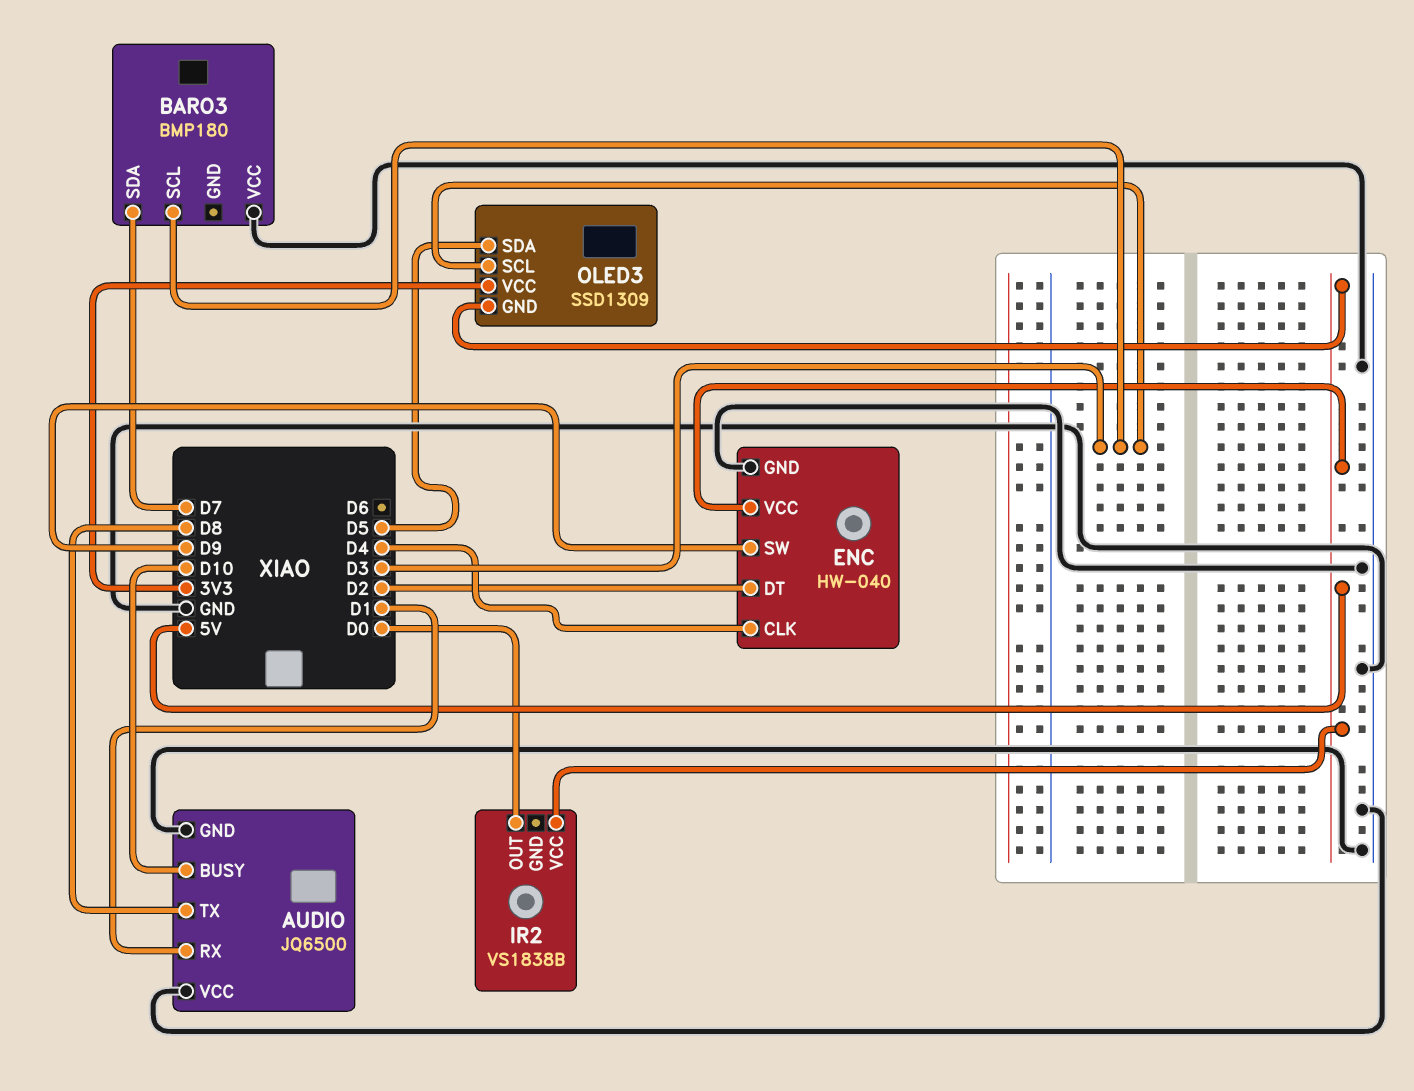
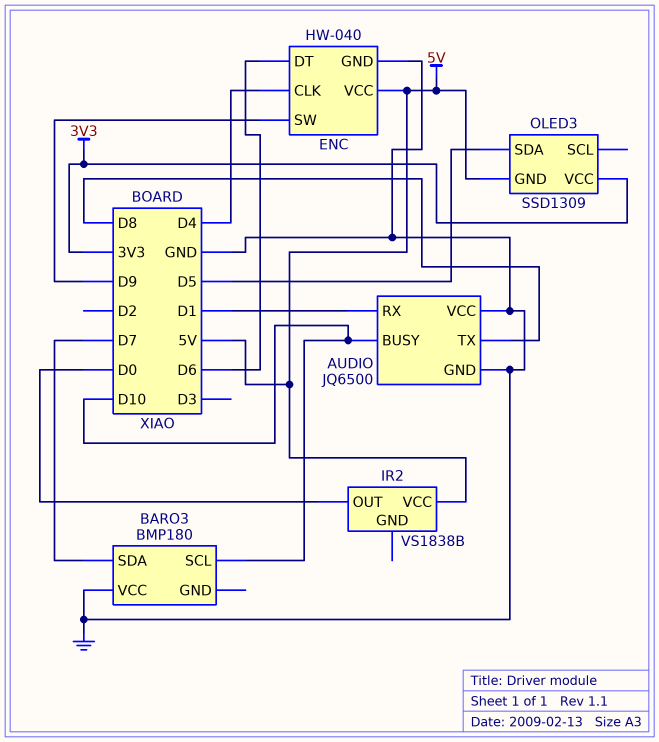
BARO3 pin SCL: D3 -> D10
ENC pin DT: D2 -> D6
OLED3 pin SCL: D3 -> none

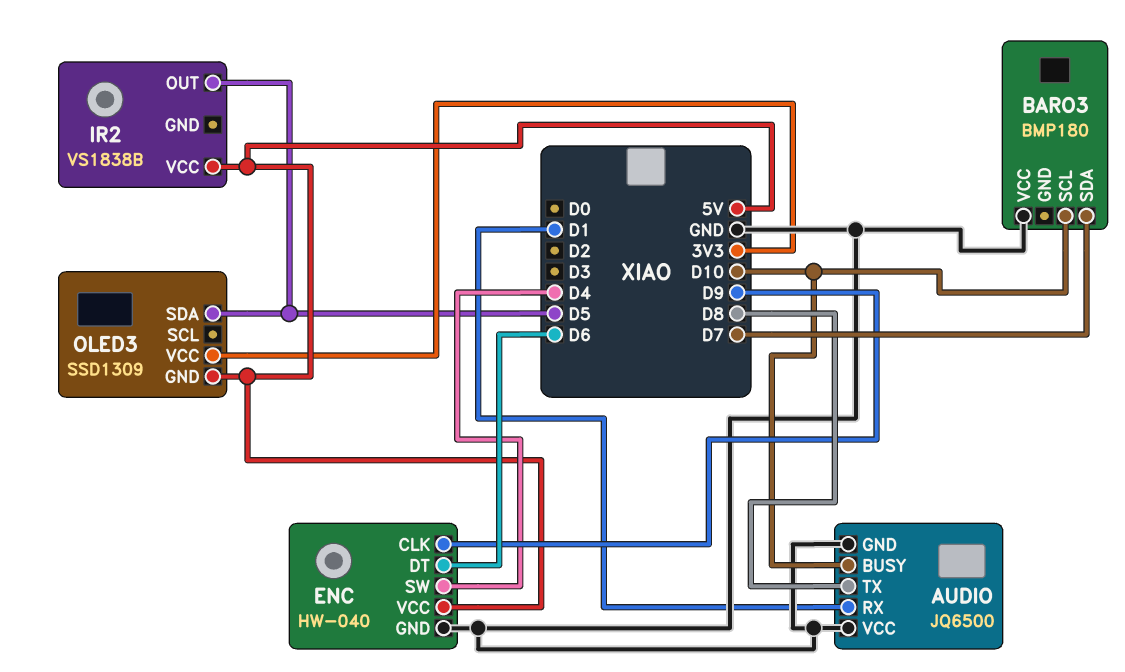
ENC pin CLK: D4 -> D9
ENC pin SW: D9 -> D4
IR2 pin OUT: D0 -> D5

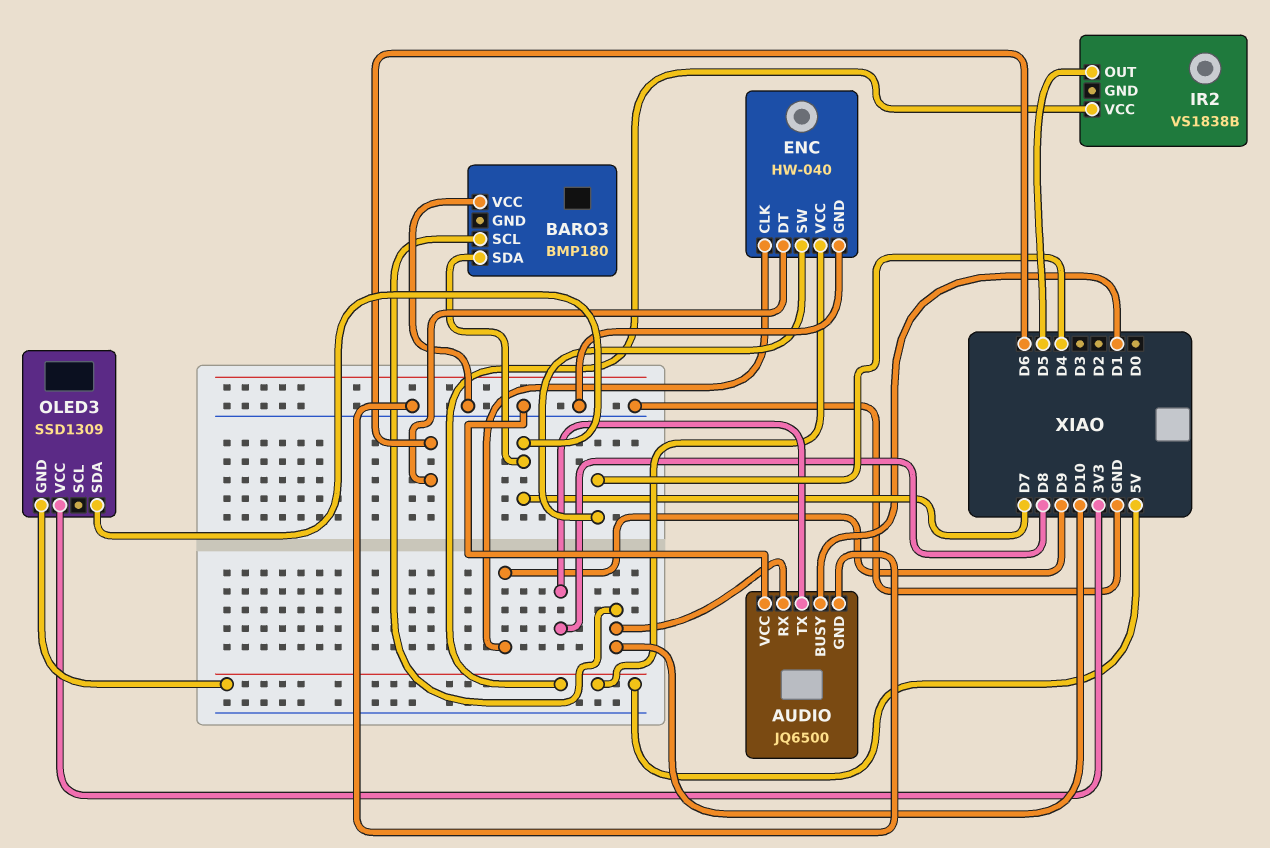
AUDIO pin BUSY: D10 -> D1
AUDIO pin RX: D1 -> D10
OLED3 pin SDA: D5 -> D7

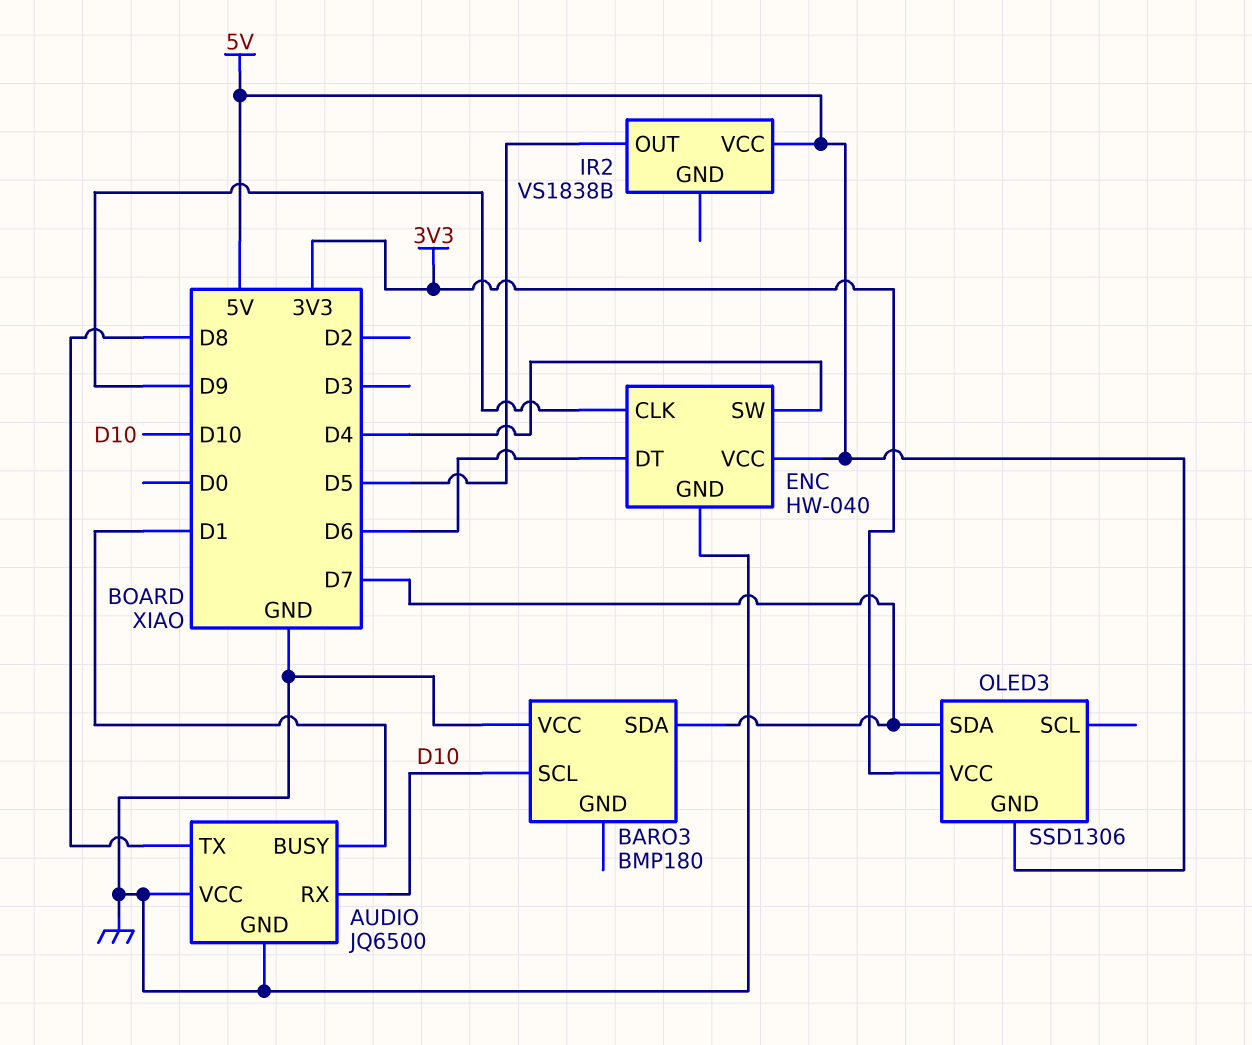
OLED3: SSD1309 -> SSD1306

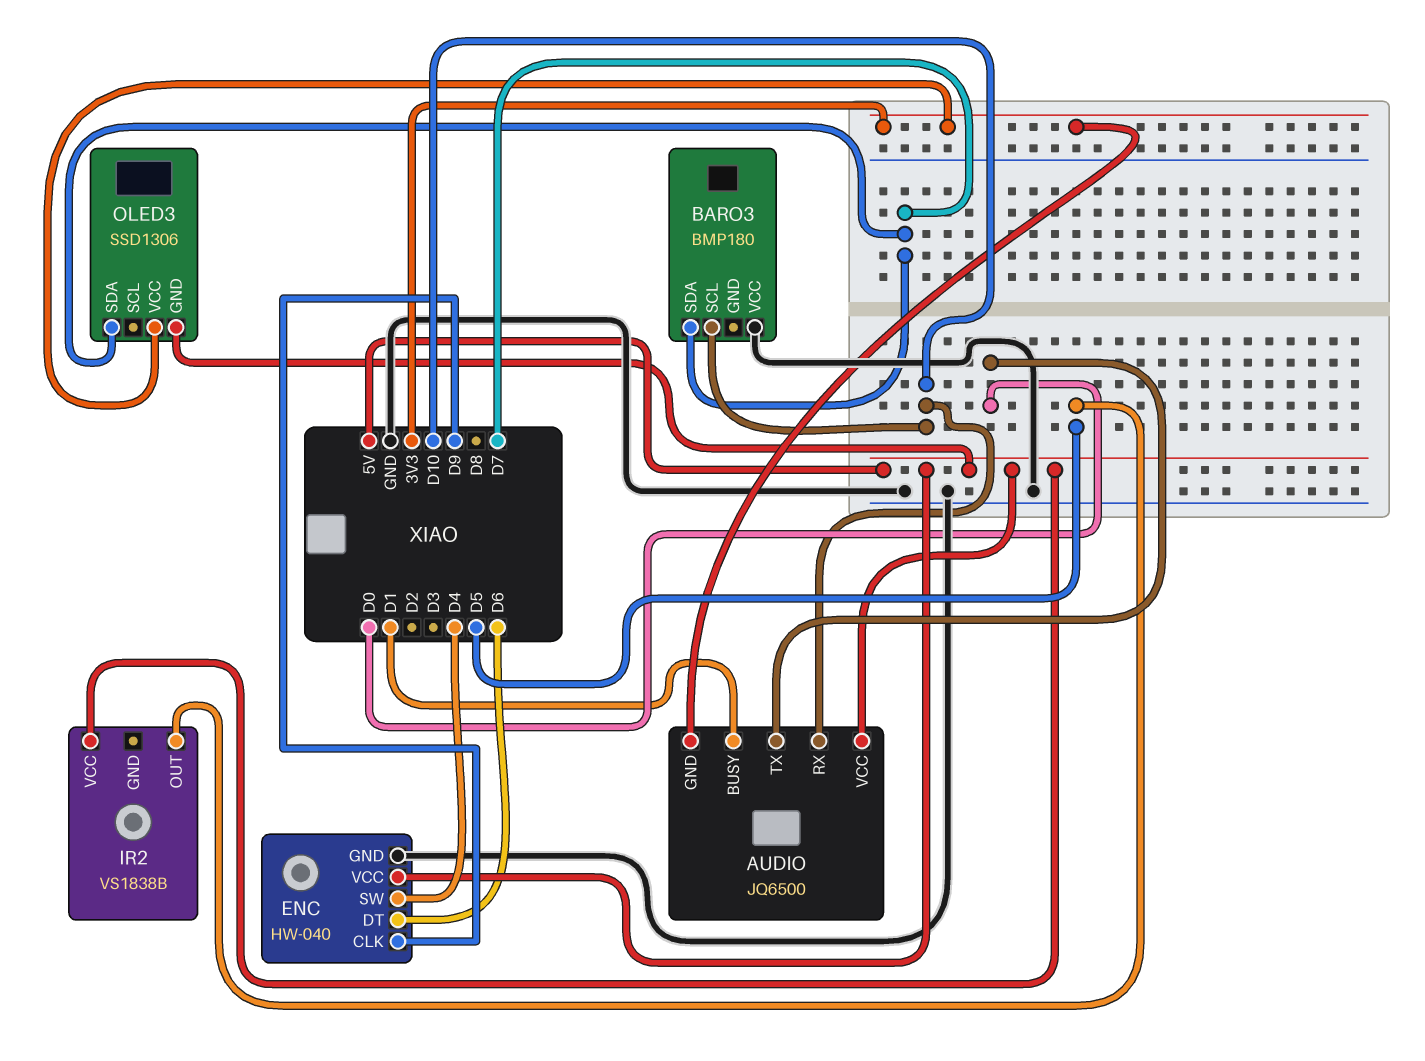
AUDIO pin GND: GND -> 3V3
AUDIO pin TX: D8 -> D0
AUDIO pin VCC: GND -> 5V

